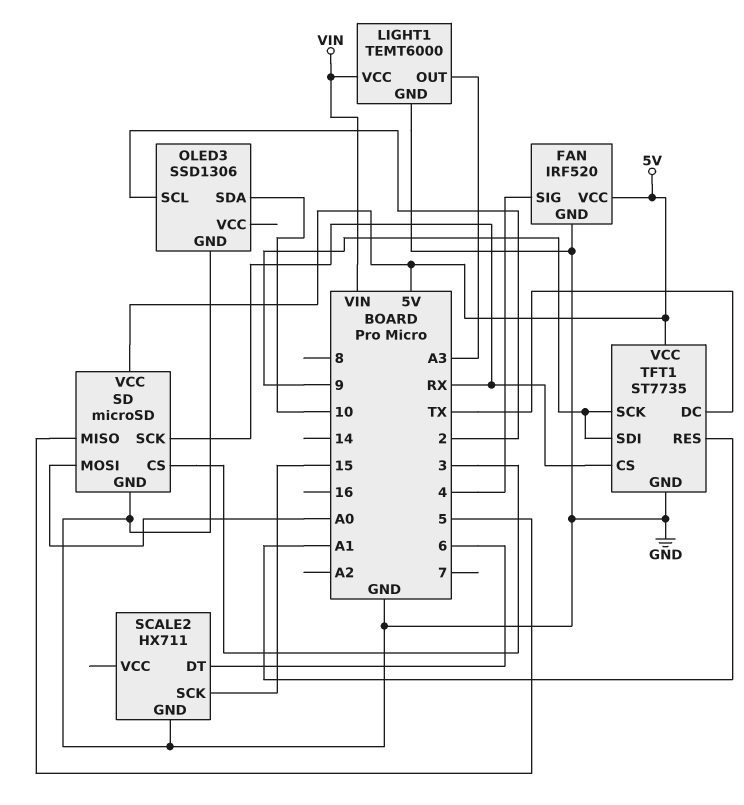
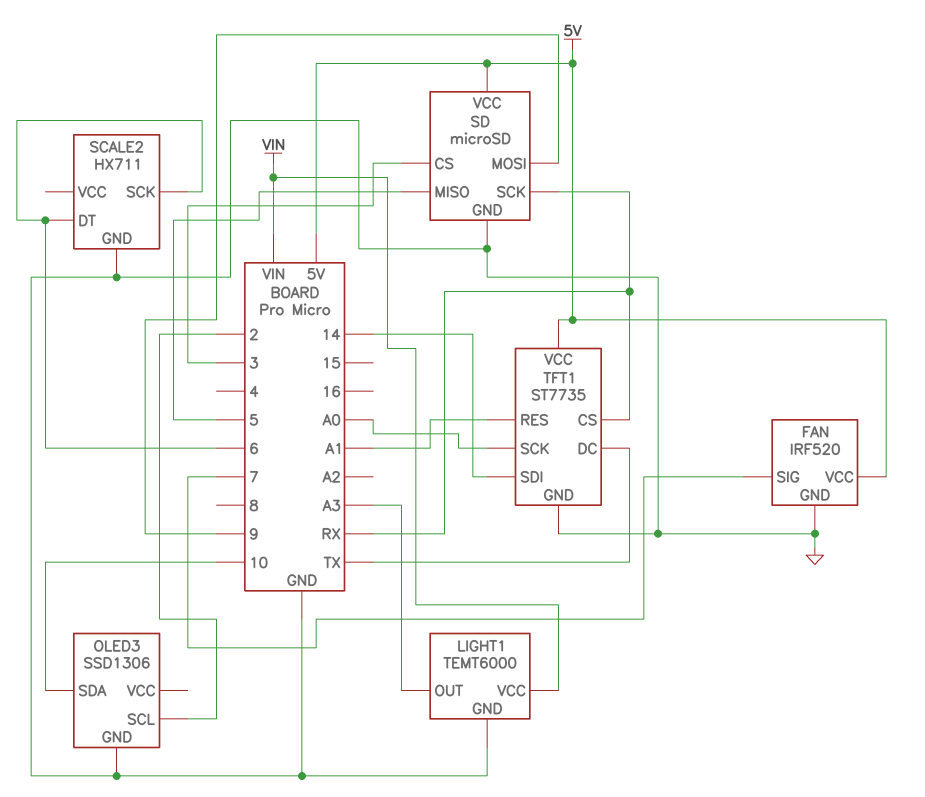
FAN pin SIG: 4 -> 7
SCALE2 pin SCK: 15 -> 6
SD pin MOSI: A0 -> 9
TFT1 pin SCK: 9 -> A0
TFT1 pin SDI: 9 -> 14

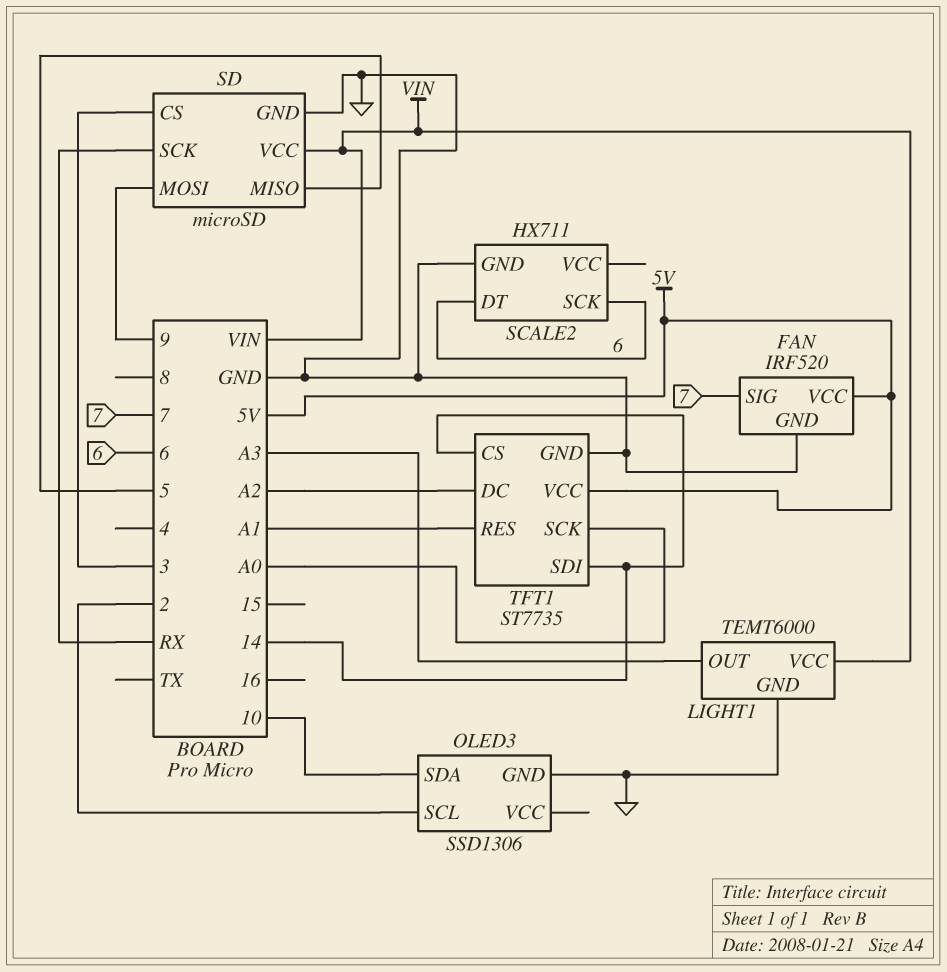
SD pin VCC: 5V -> VIN
TFT1 pin CS: RX -> 14
TFT1 pin DC: TX -> A2

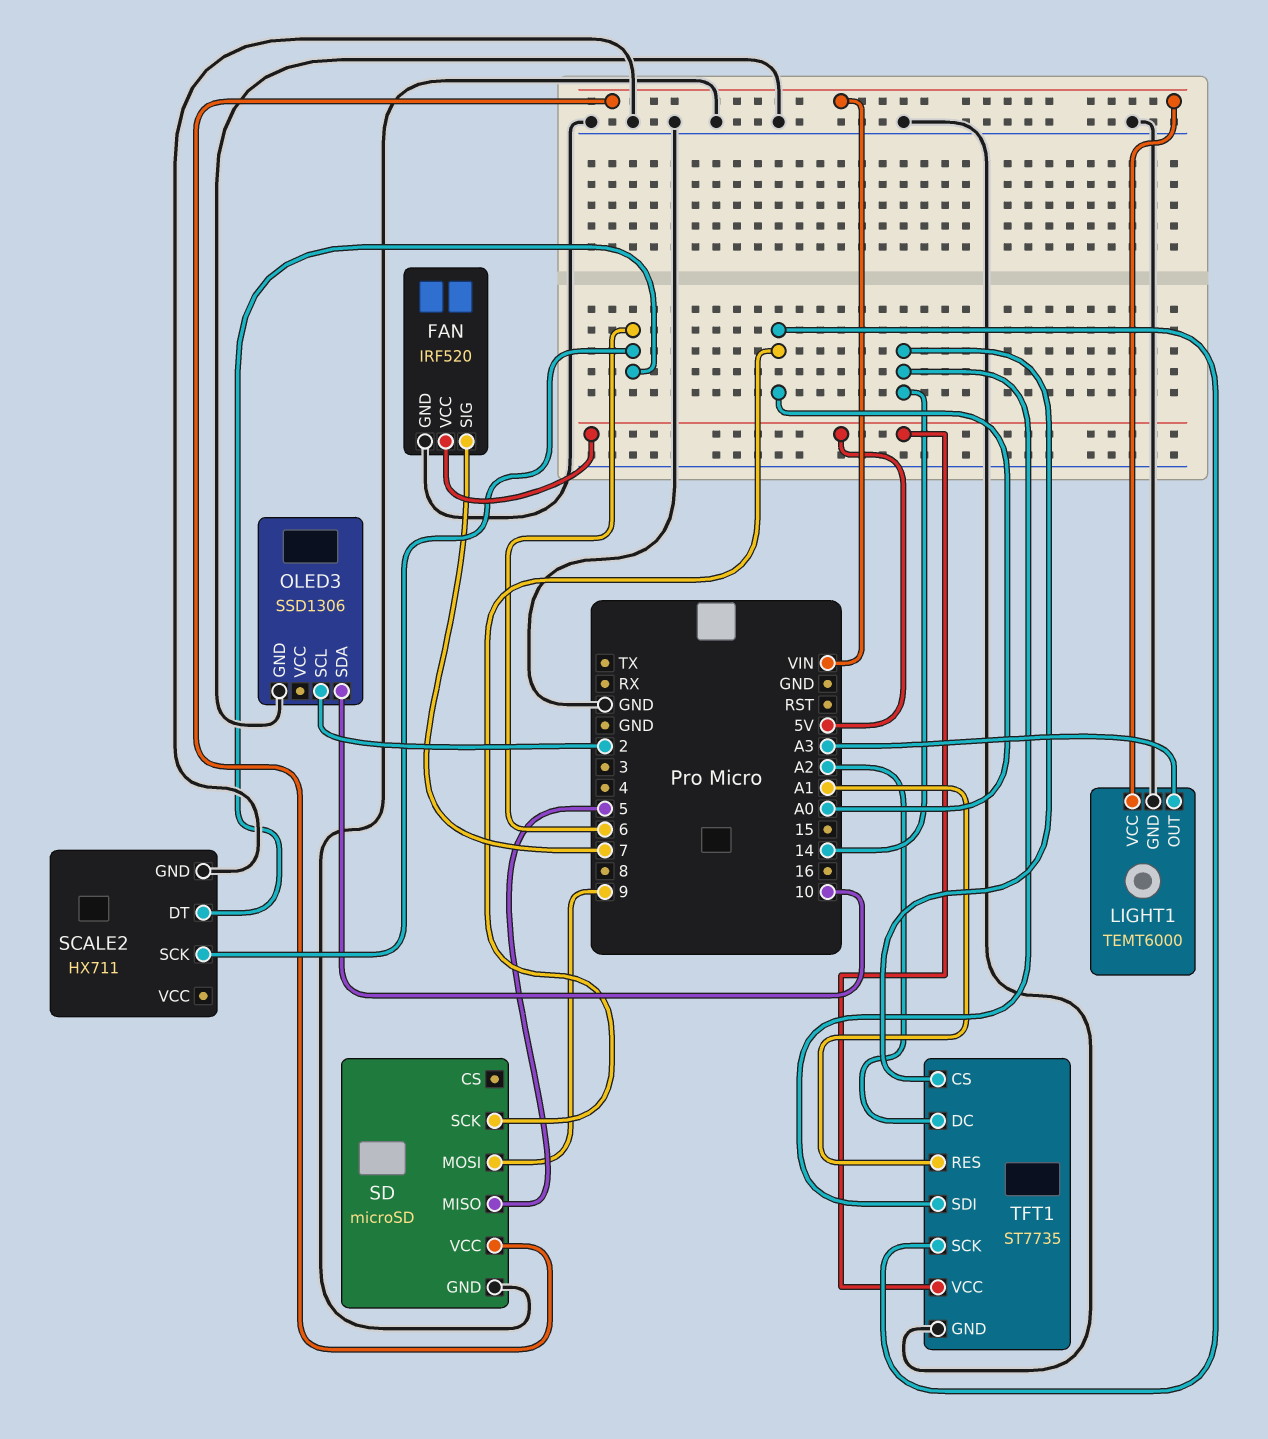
SD pin CS: 3 -> none
SD pin SCK: RX -> A0

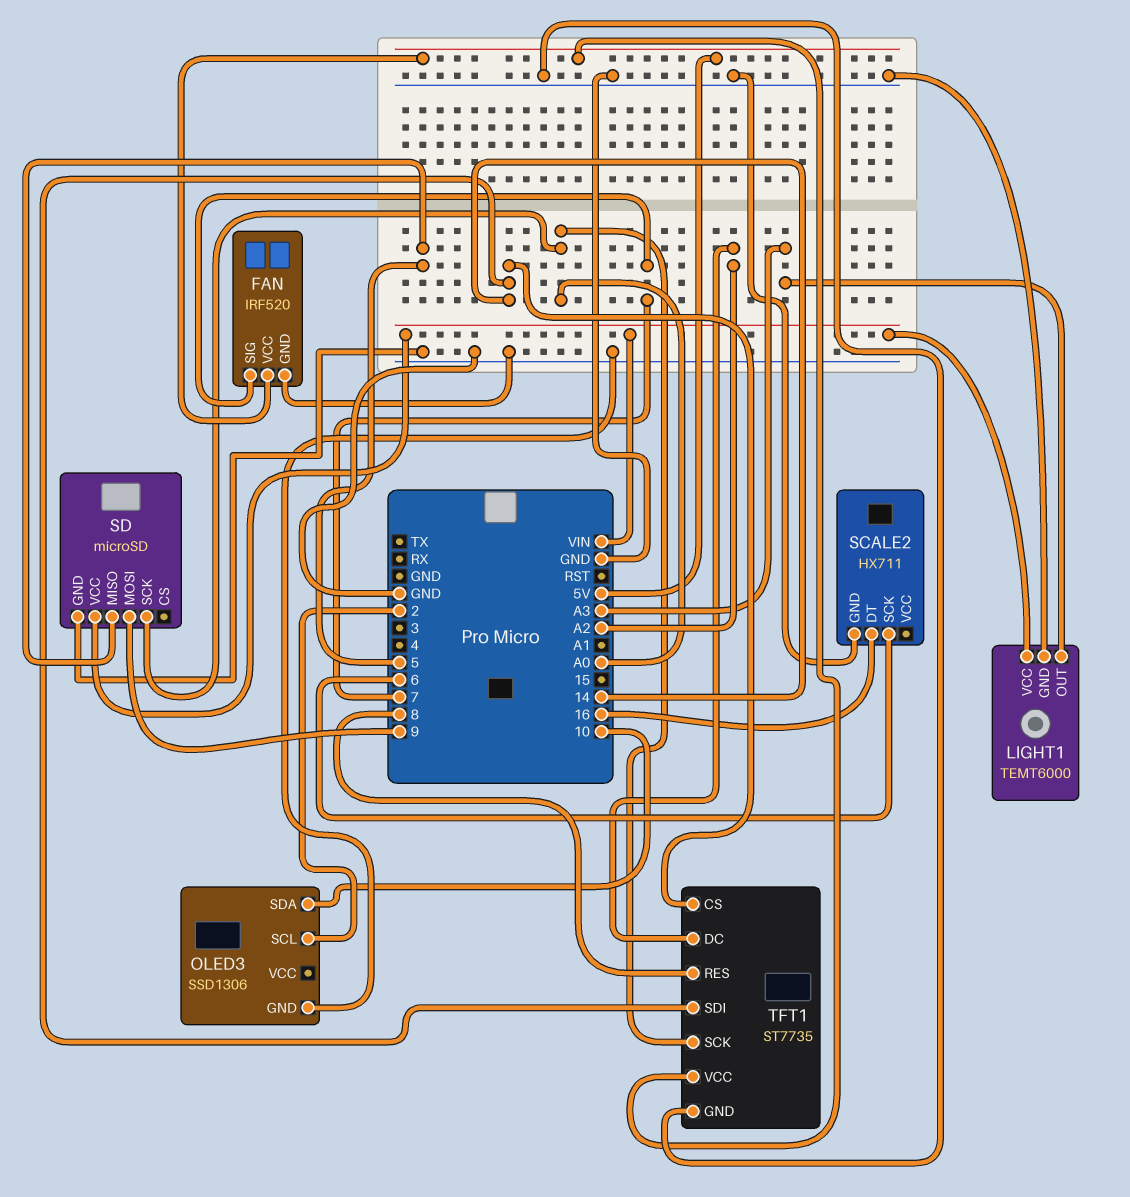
SCALE2 pin DT: 6 -> 16
TFT1 pin RES: A1 -> 8

